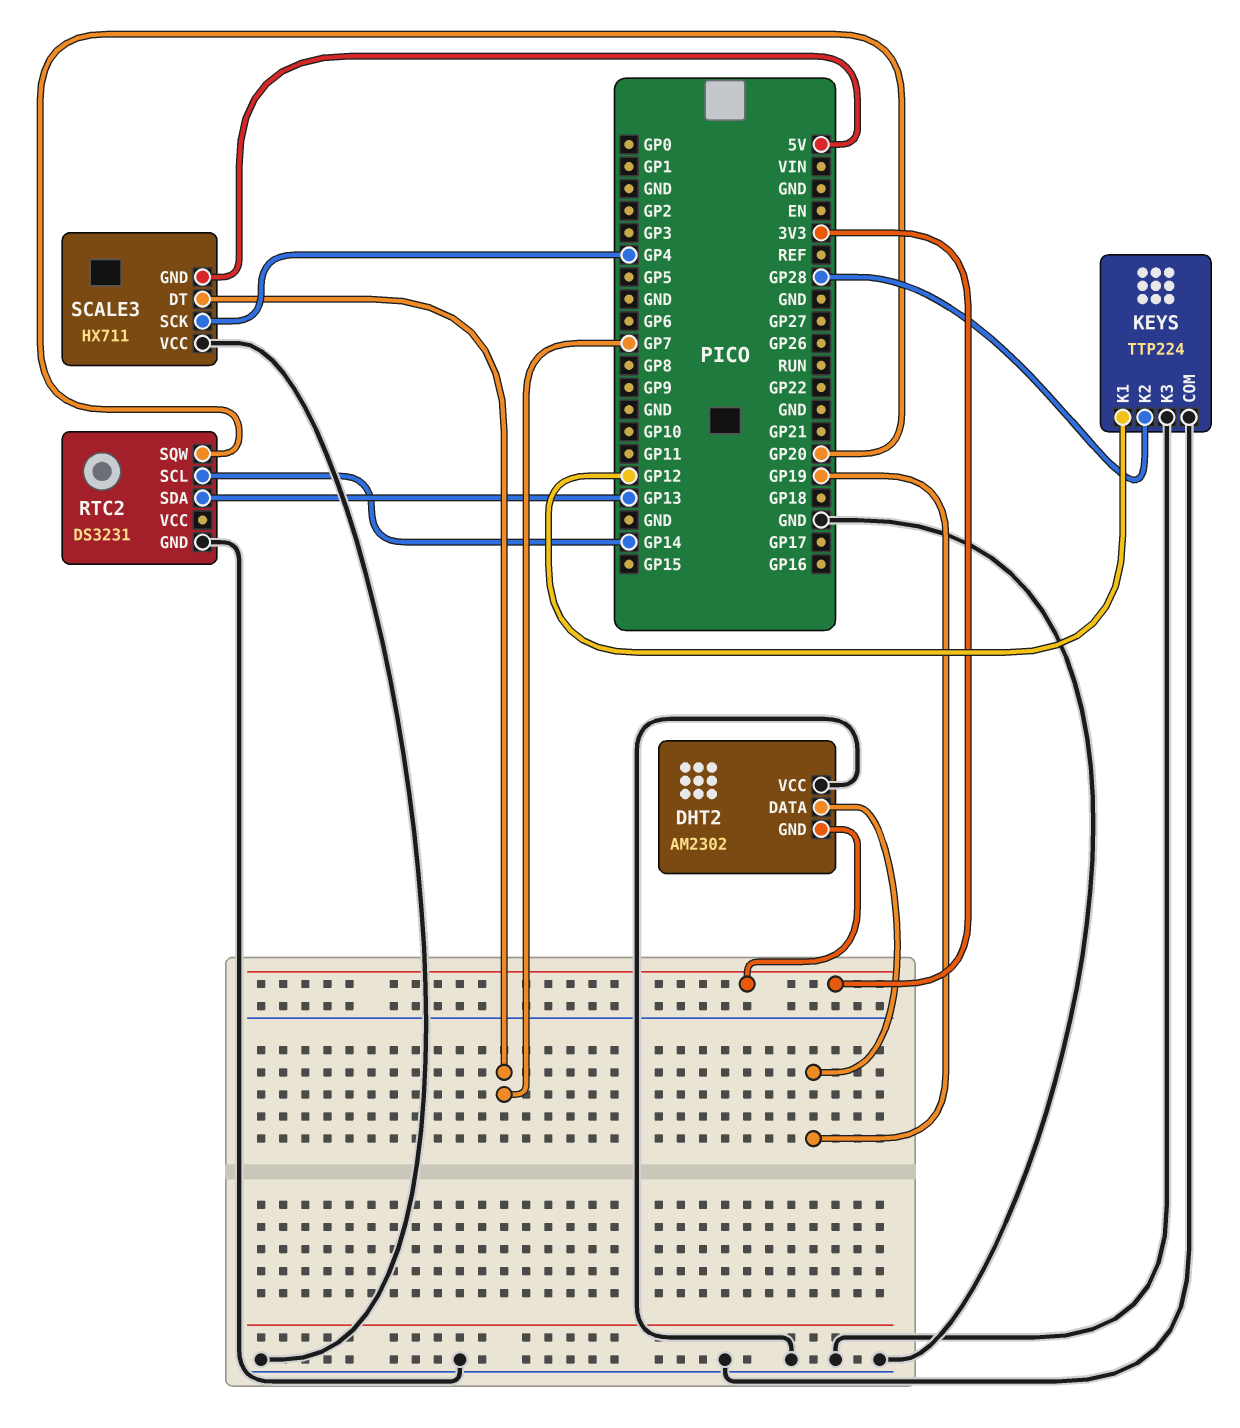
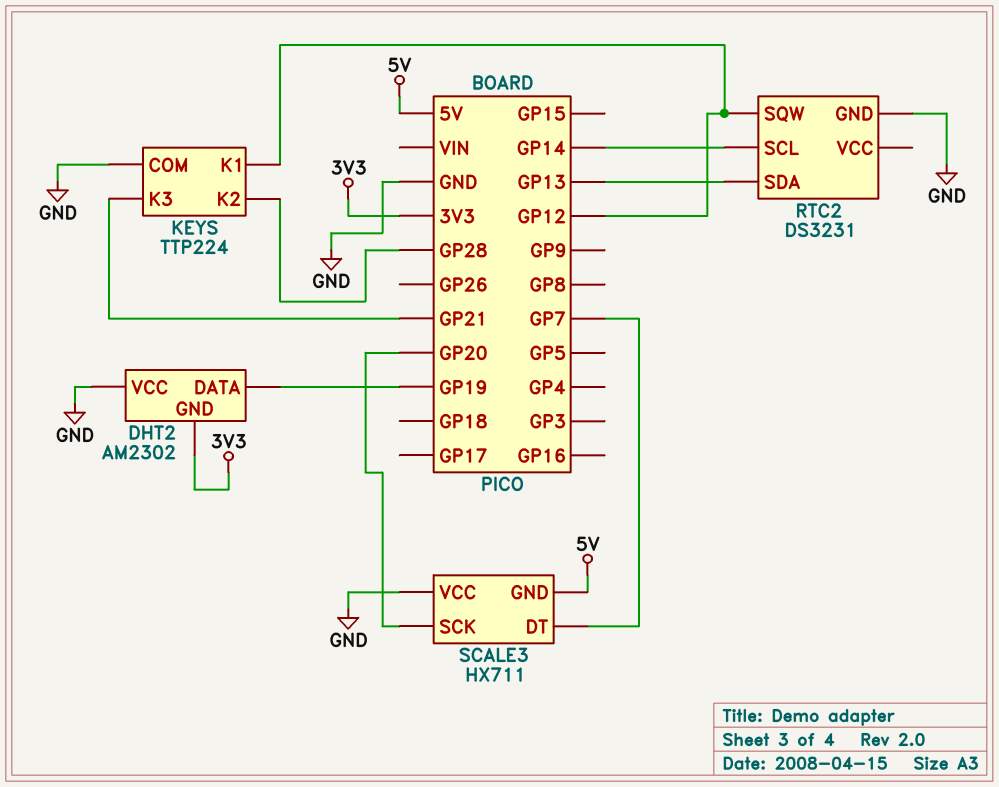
KEYS pin K3: GND -> GP21
RTC2 pin SQW: GP20 -> GP12
SCALE3 pin SCK: GP4 -> GP20

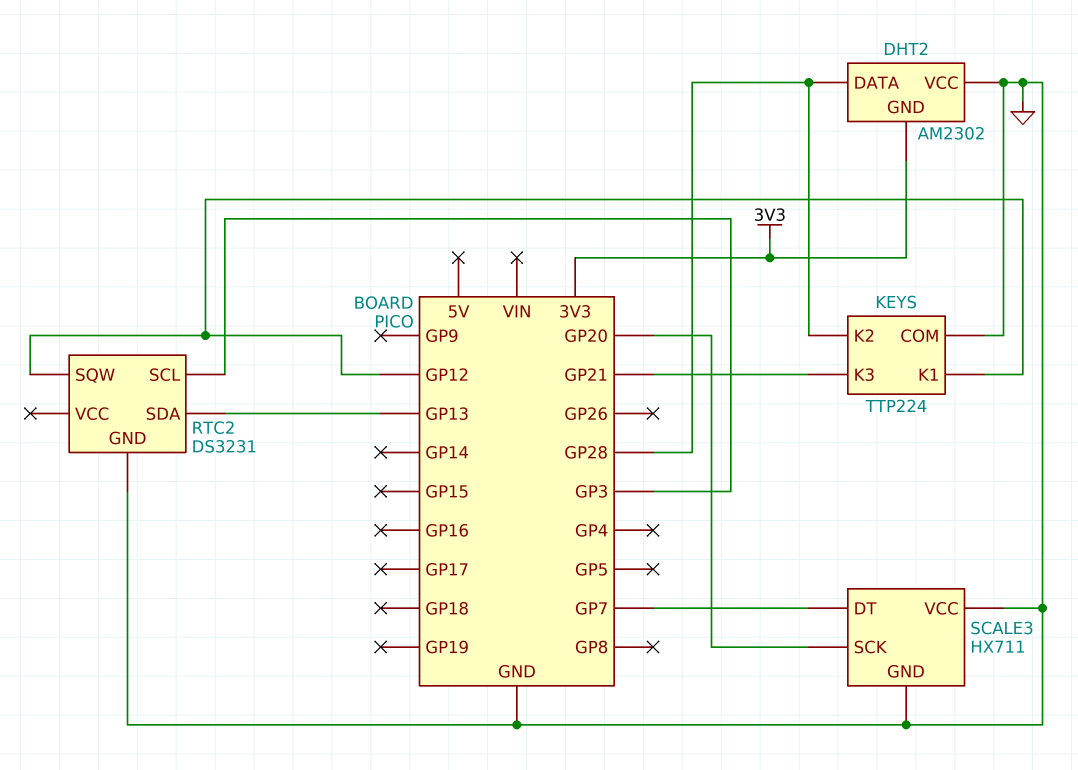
DHT2 pin DATA: GP19 -> GP28
RTC2 pin SCL: GP14 -> GP3
SCALE3 pin GND: 5V -> GND

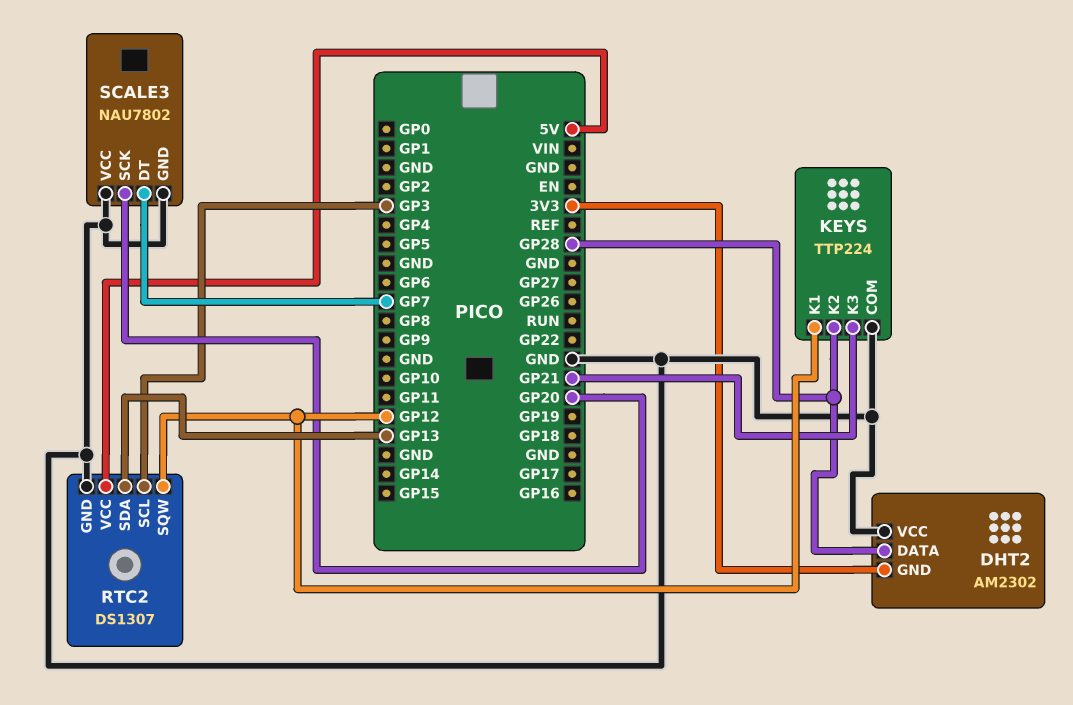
RTC2: DS3231 -> DS1307
RTC2 pin VCC: none -> 5V
SCALE3: HX711 -> NAU7802

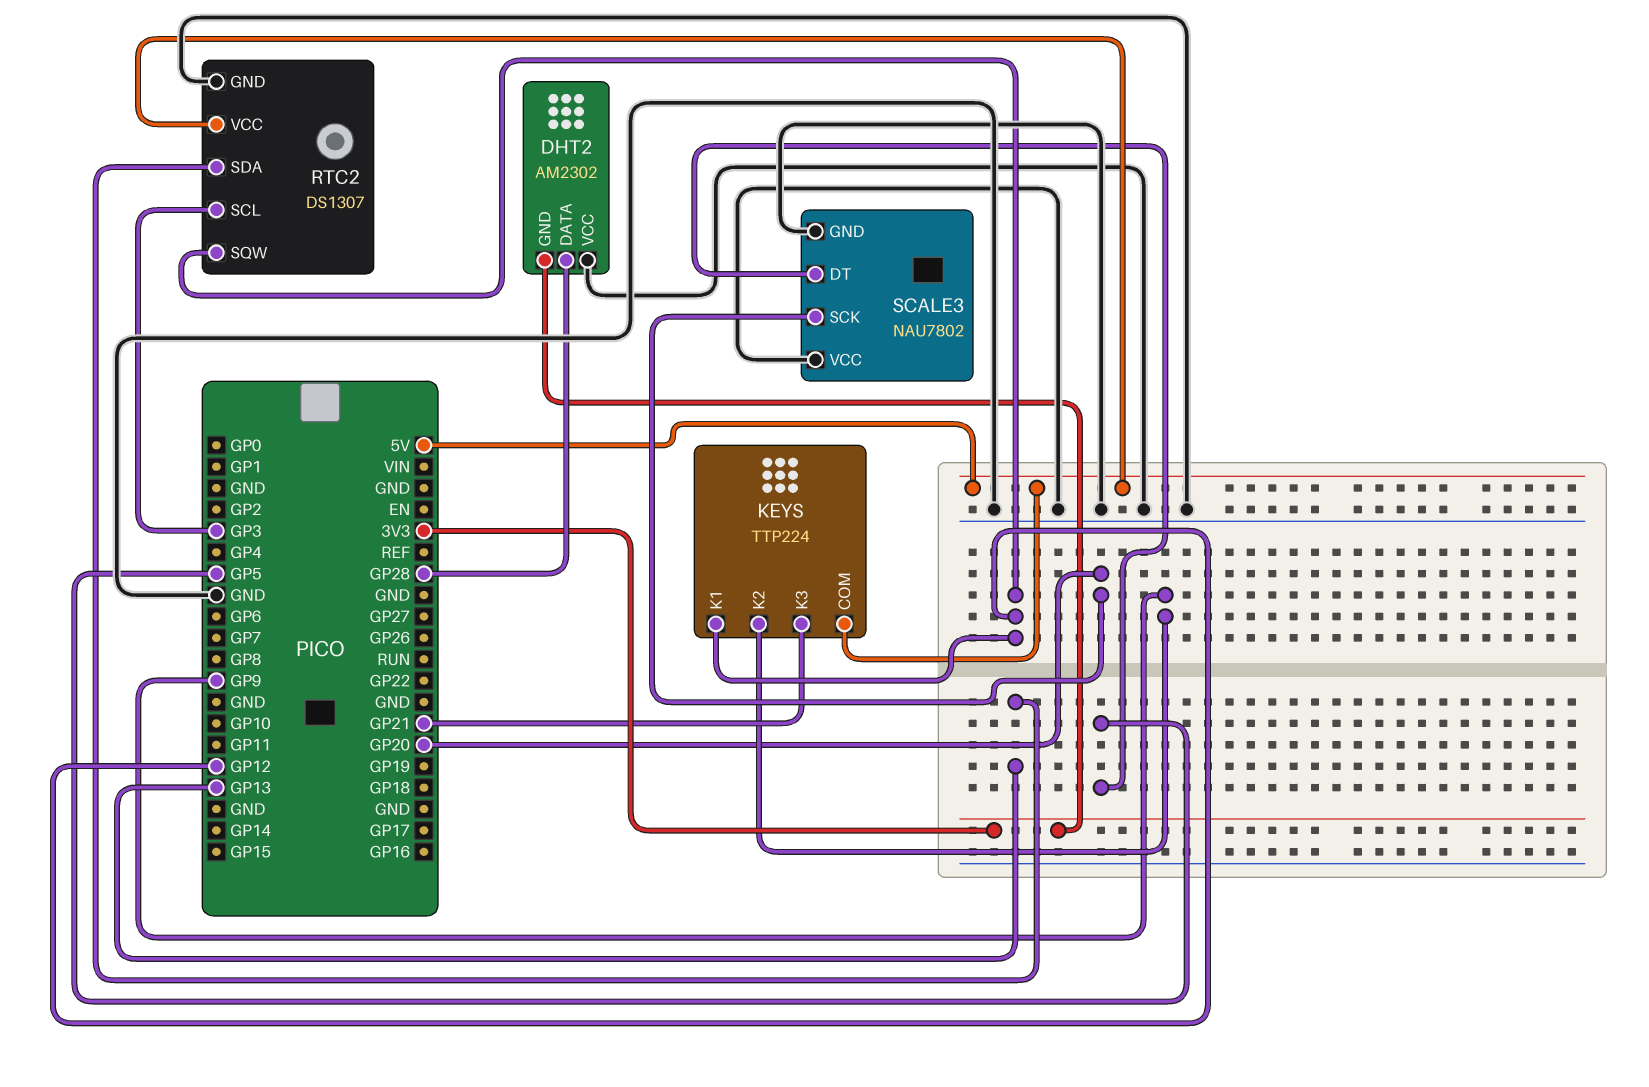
KEYS pin COM: GND -> 5V
KEYS pin K2: GP28 -> GP9
SCALE3 pin DT: GP7 -> GP5

